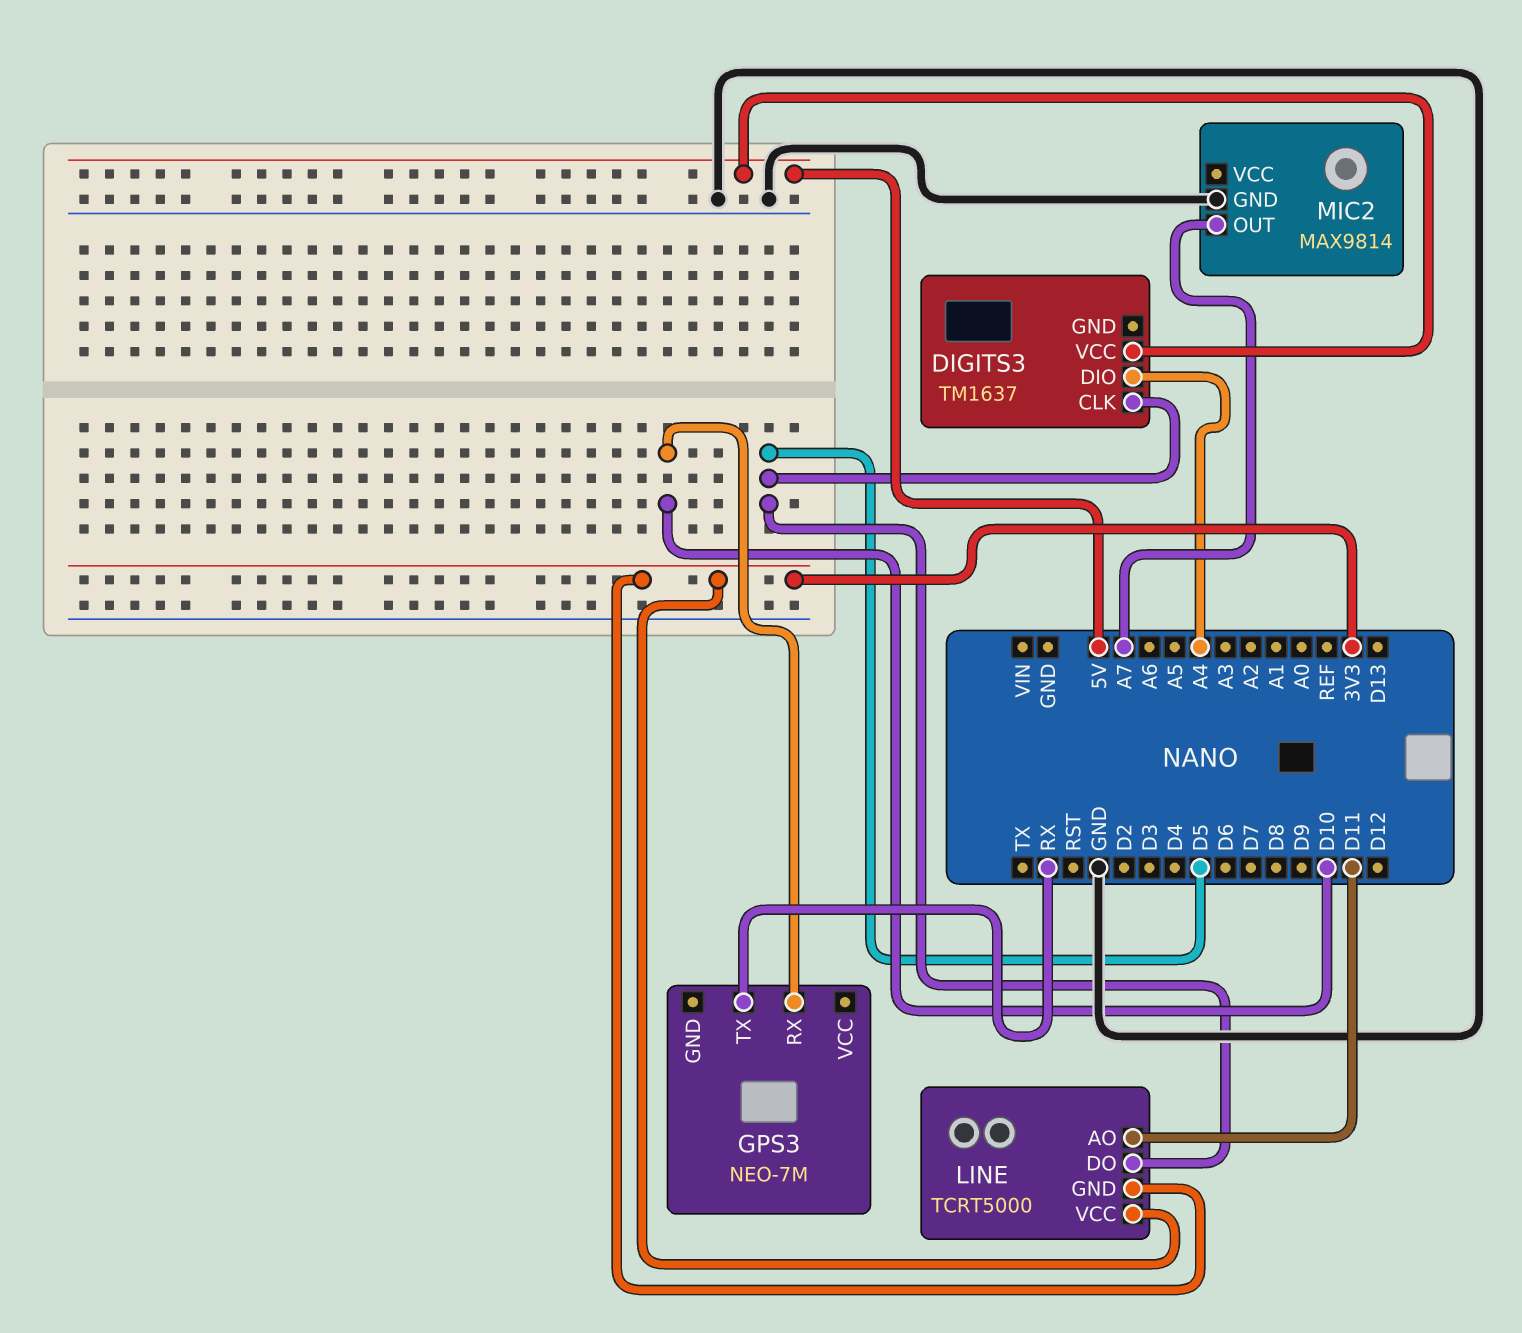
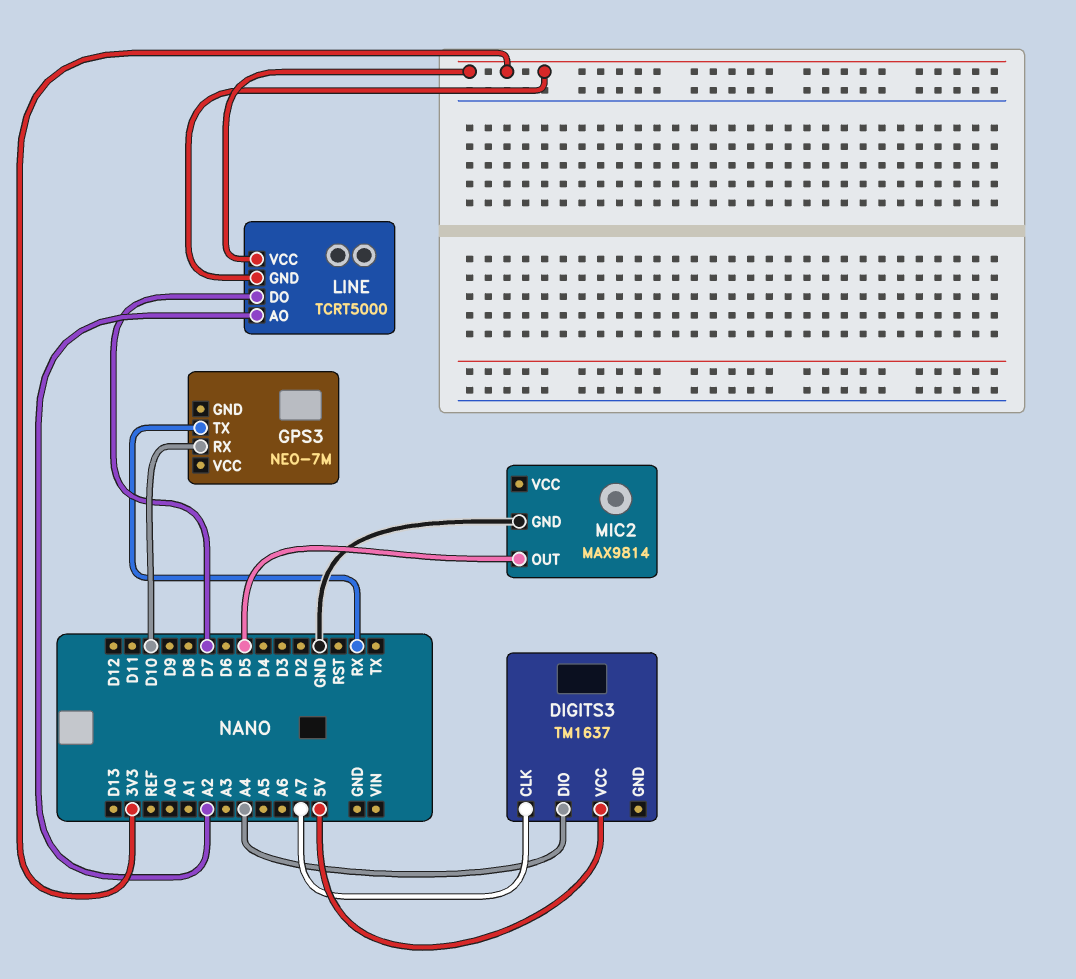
DIGITS3 pin CLK: D5 -> A7
LINE pin AO: D11 -> A2
LINE pin DO: D5 -> D7
MIC2 pin OUT: A7 -> D5

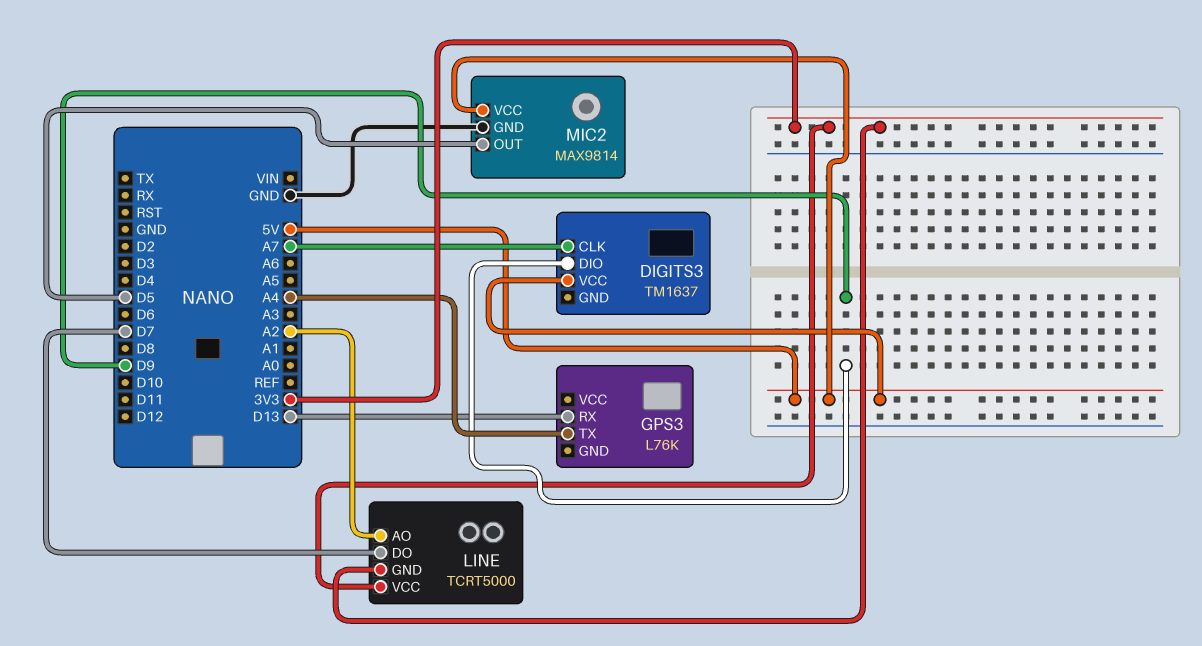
DIGITS3 pin DIO: A4 -> D9
GPS3: NEO-7M -> L76K
GPS3 pin RX: D10 -> D13
GPS3 pin TX: RX -> A4
MIC2 pin VCC: none -> 5V

